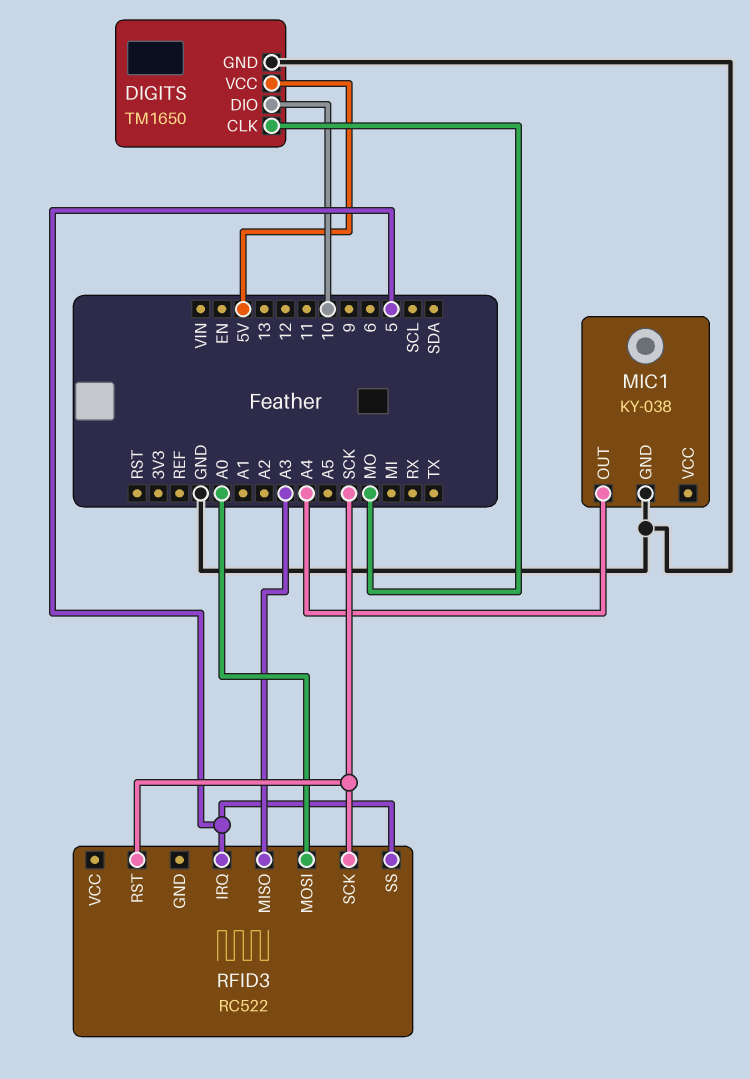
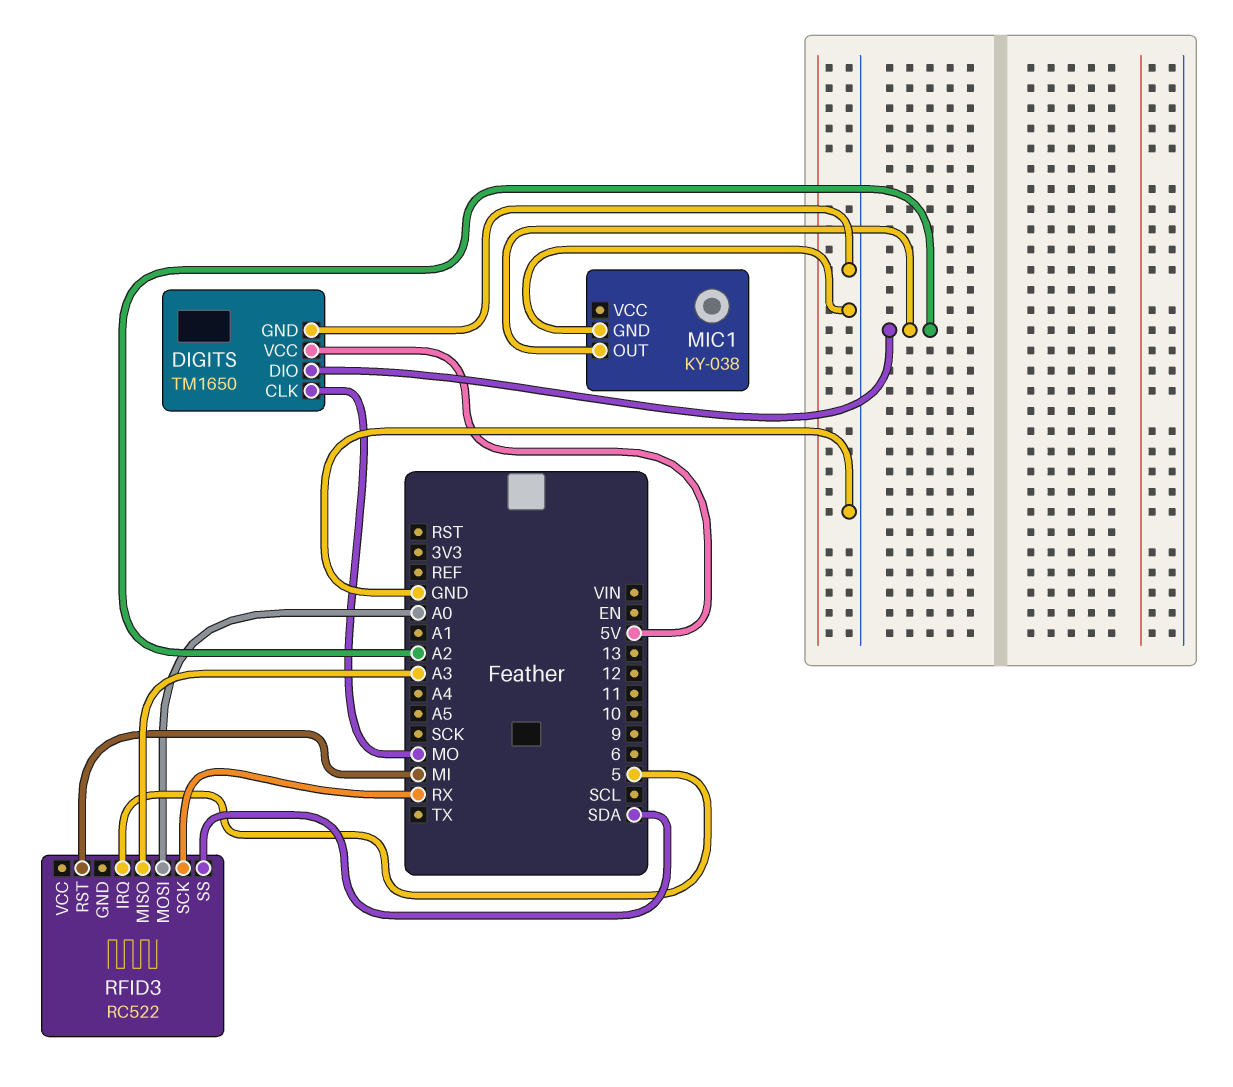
DIGITS pin DIO: 10 -> A2
MIC1 pin OUT: A4 -> A2
RFID3 pin RST: SCK -> MI
RFID3 pin SCK: SCK -> RX
RFID3 pin SS: 5 -> SDA

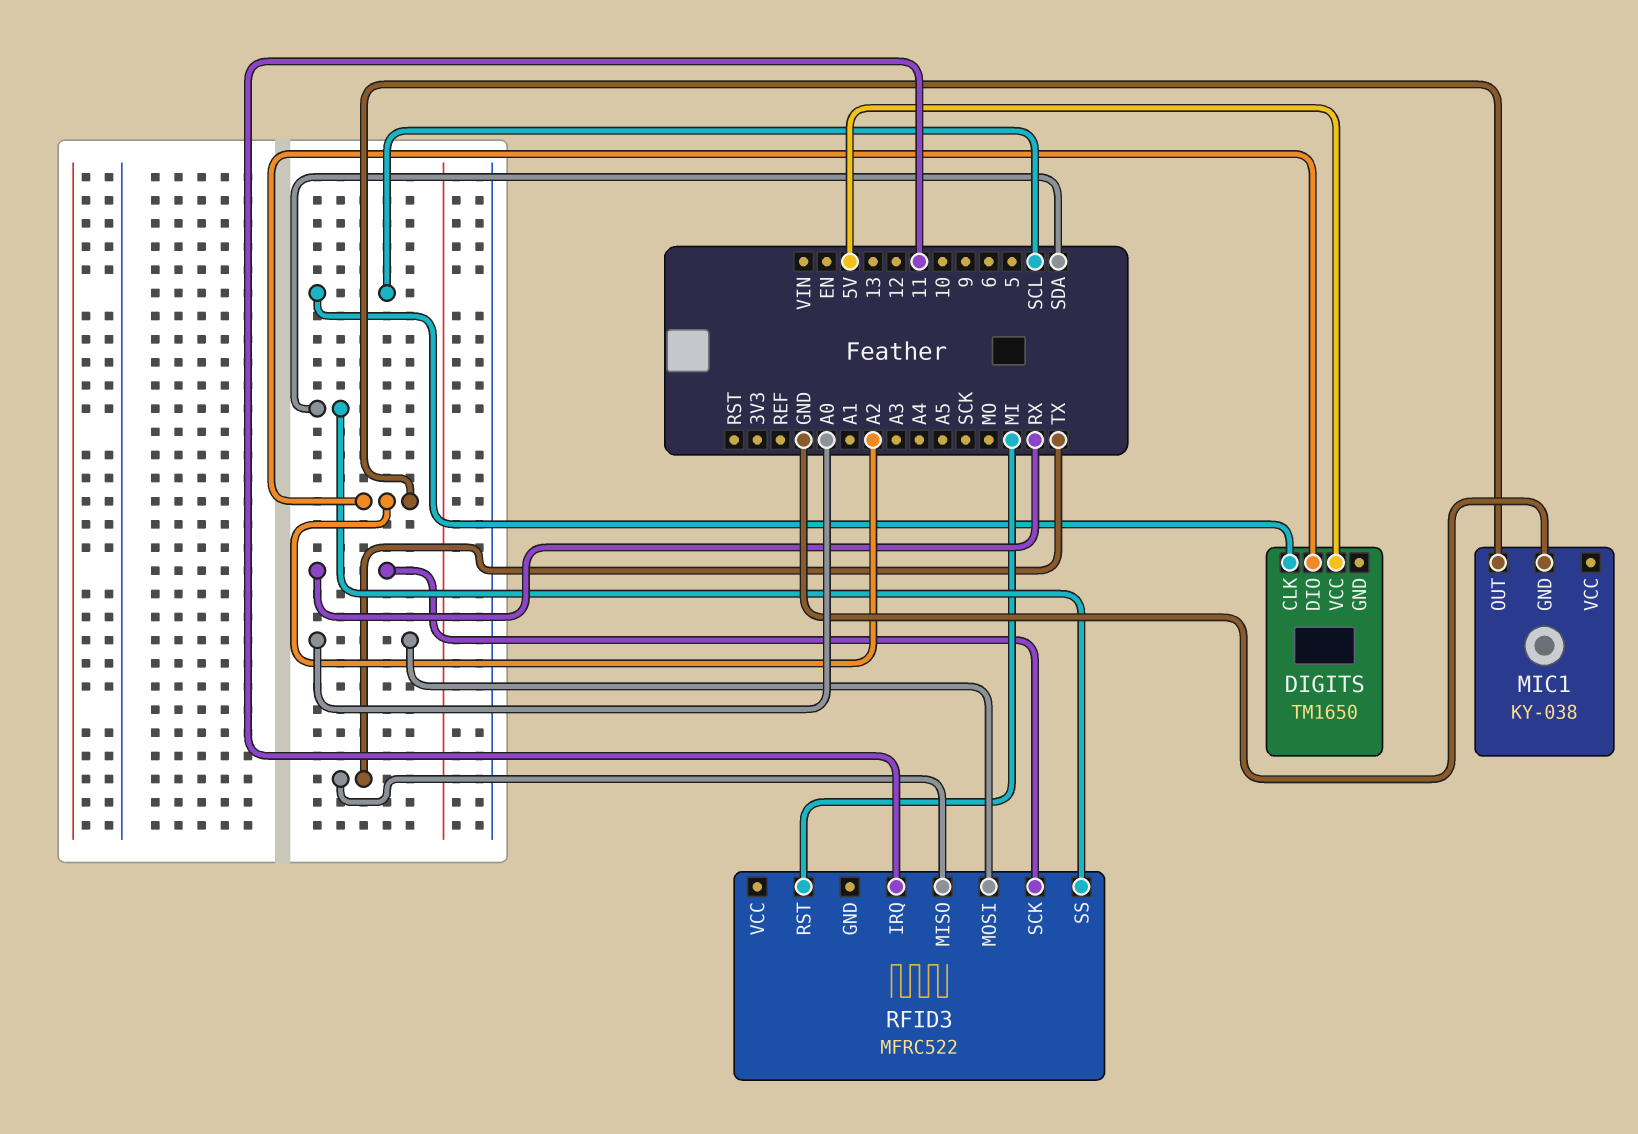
DIGITS pin CLK: MO -> SCL
DIGITS pin GND: GND -> none
RFID3: RC522 -> MFRC522
RFID3 pin IRQ: 5 -> 11
RFID3 pin MISO: A3 -> TX

